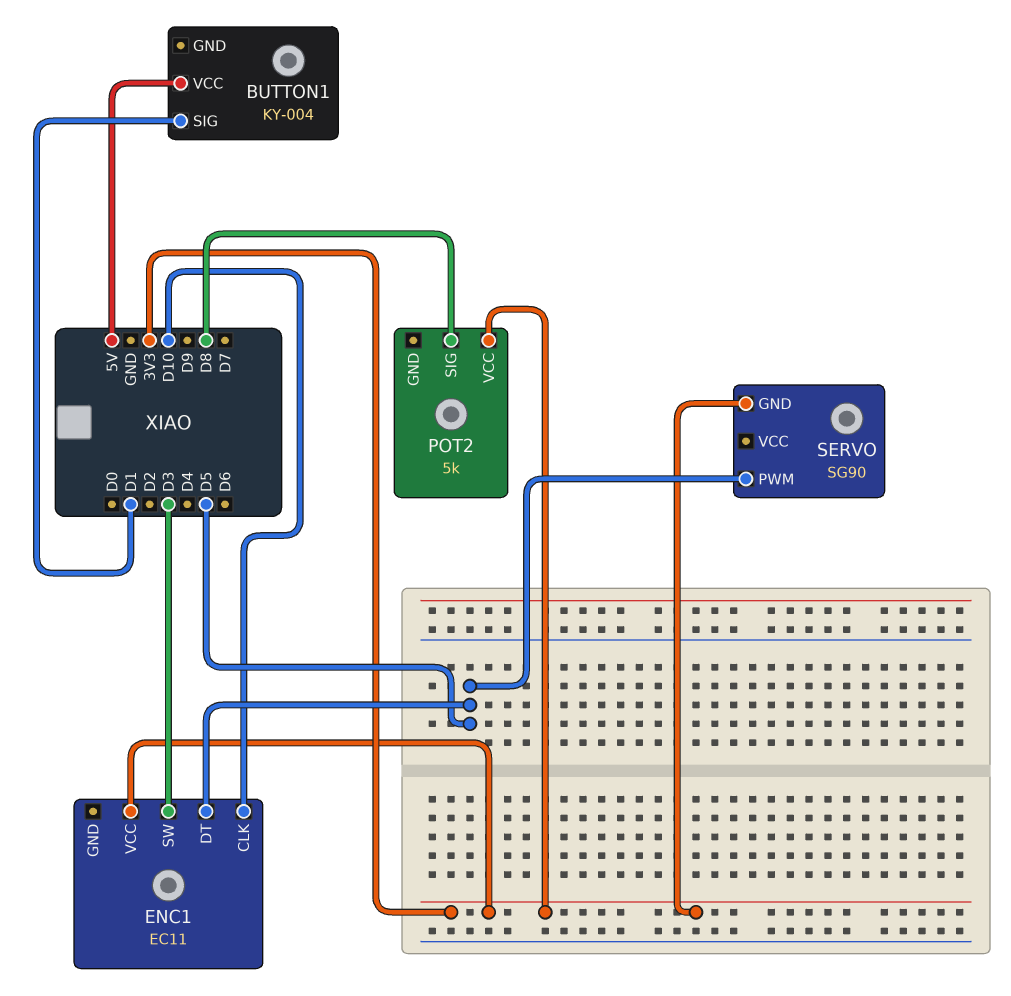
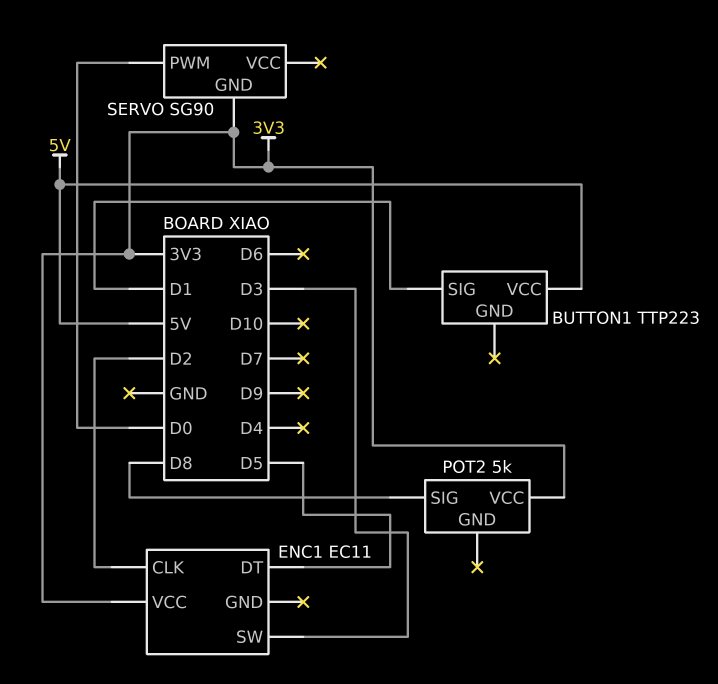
BUTTON1: KY-004 -> TTP223
ENC1 pin CLK: D10 -> D2
SERVO pin PWM: D5 -> D0

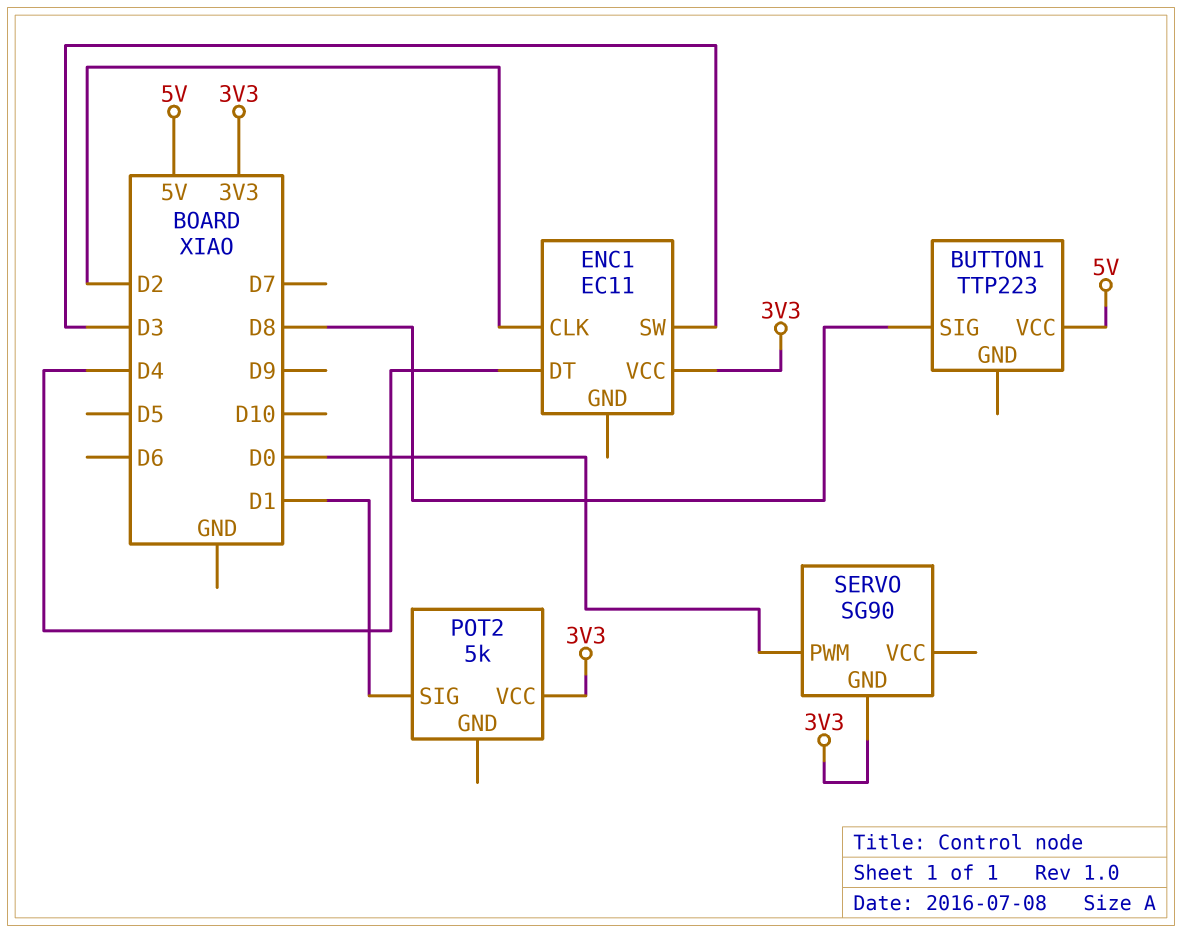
BUTTON1 pin SIG: D1 -> D8
ENC1 pin DT: D5 -> D4
POT2 pin SIG: D8 -> D1

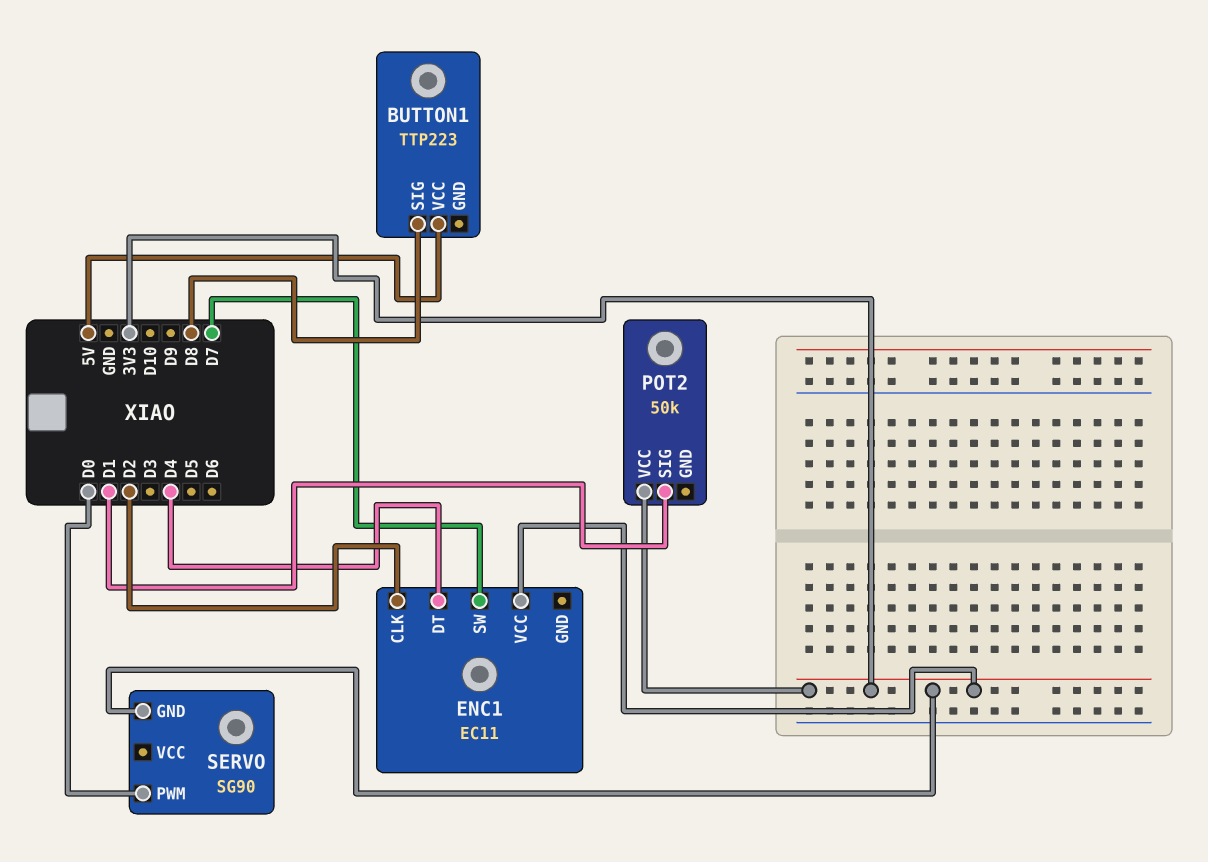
ENC1 pin SW: D3 -> D7
POT2: 5k -> 50k

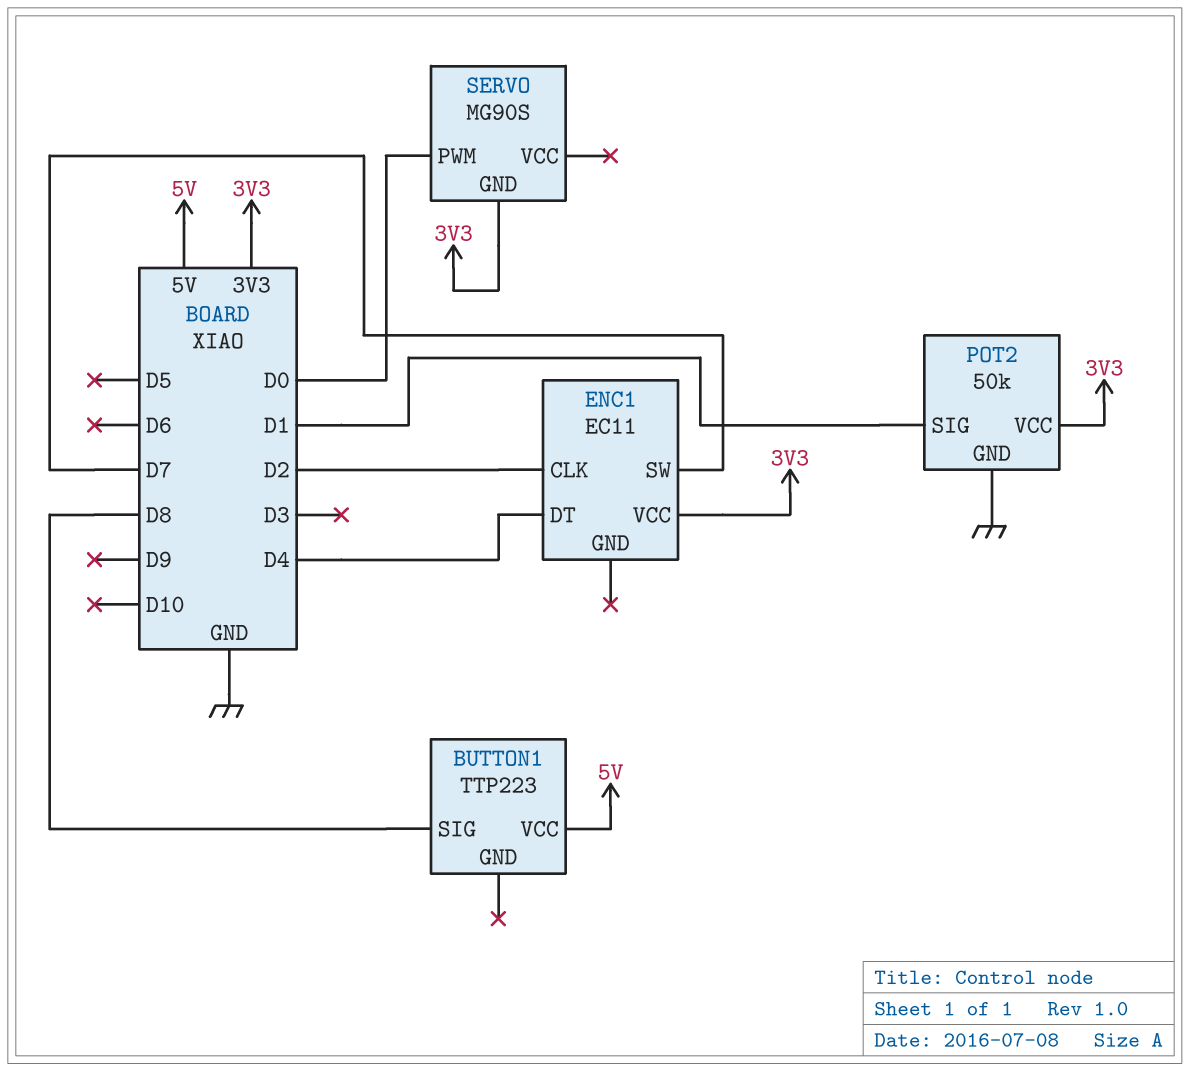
POT2 pin GND: none -> GND
SERVO: SG90 -> MG90S

